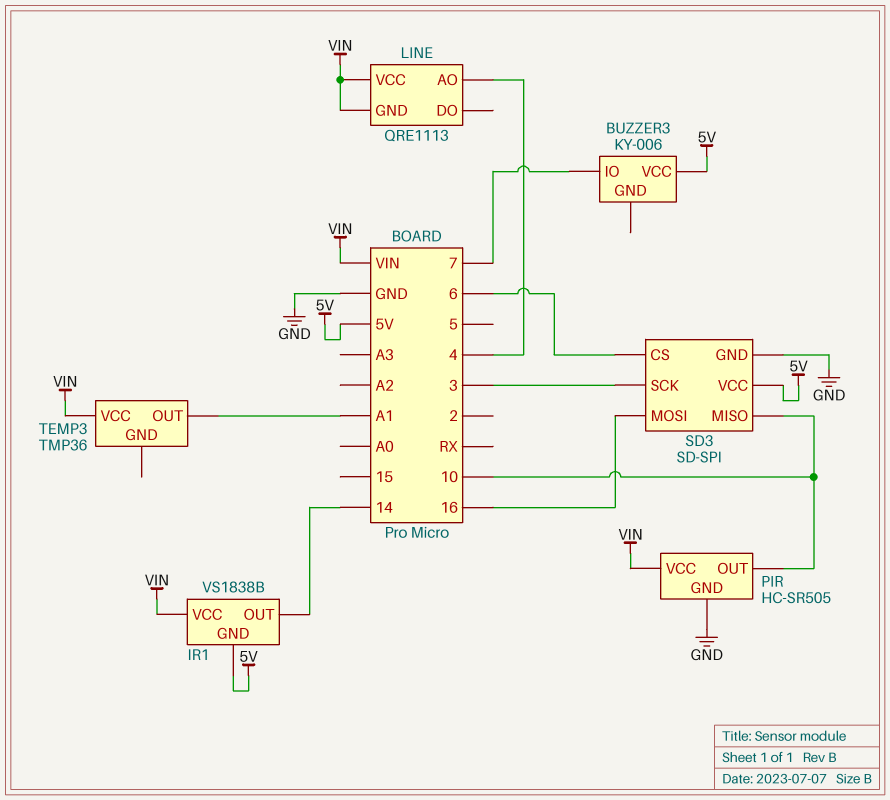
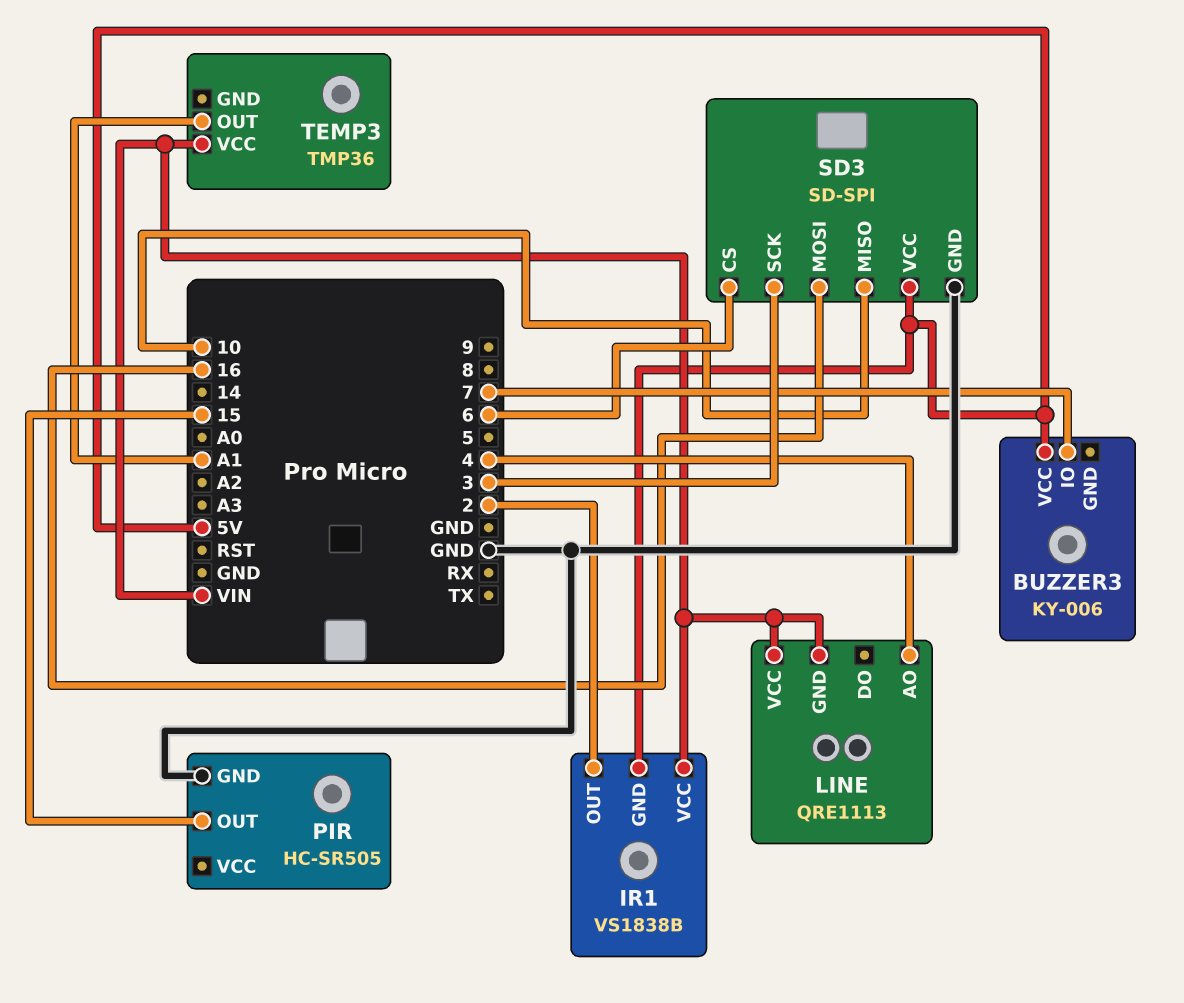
IR1 pin OUT: 14 -> 2
PIR pin OUT: 10 -> 15
PIR pin VCC: VIN -> none

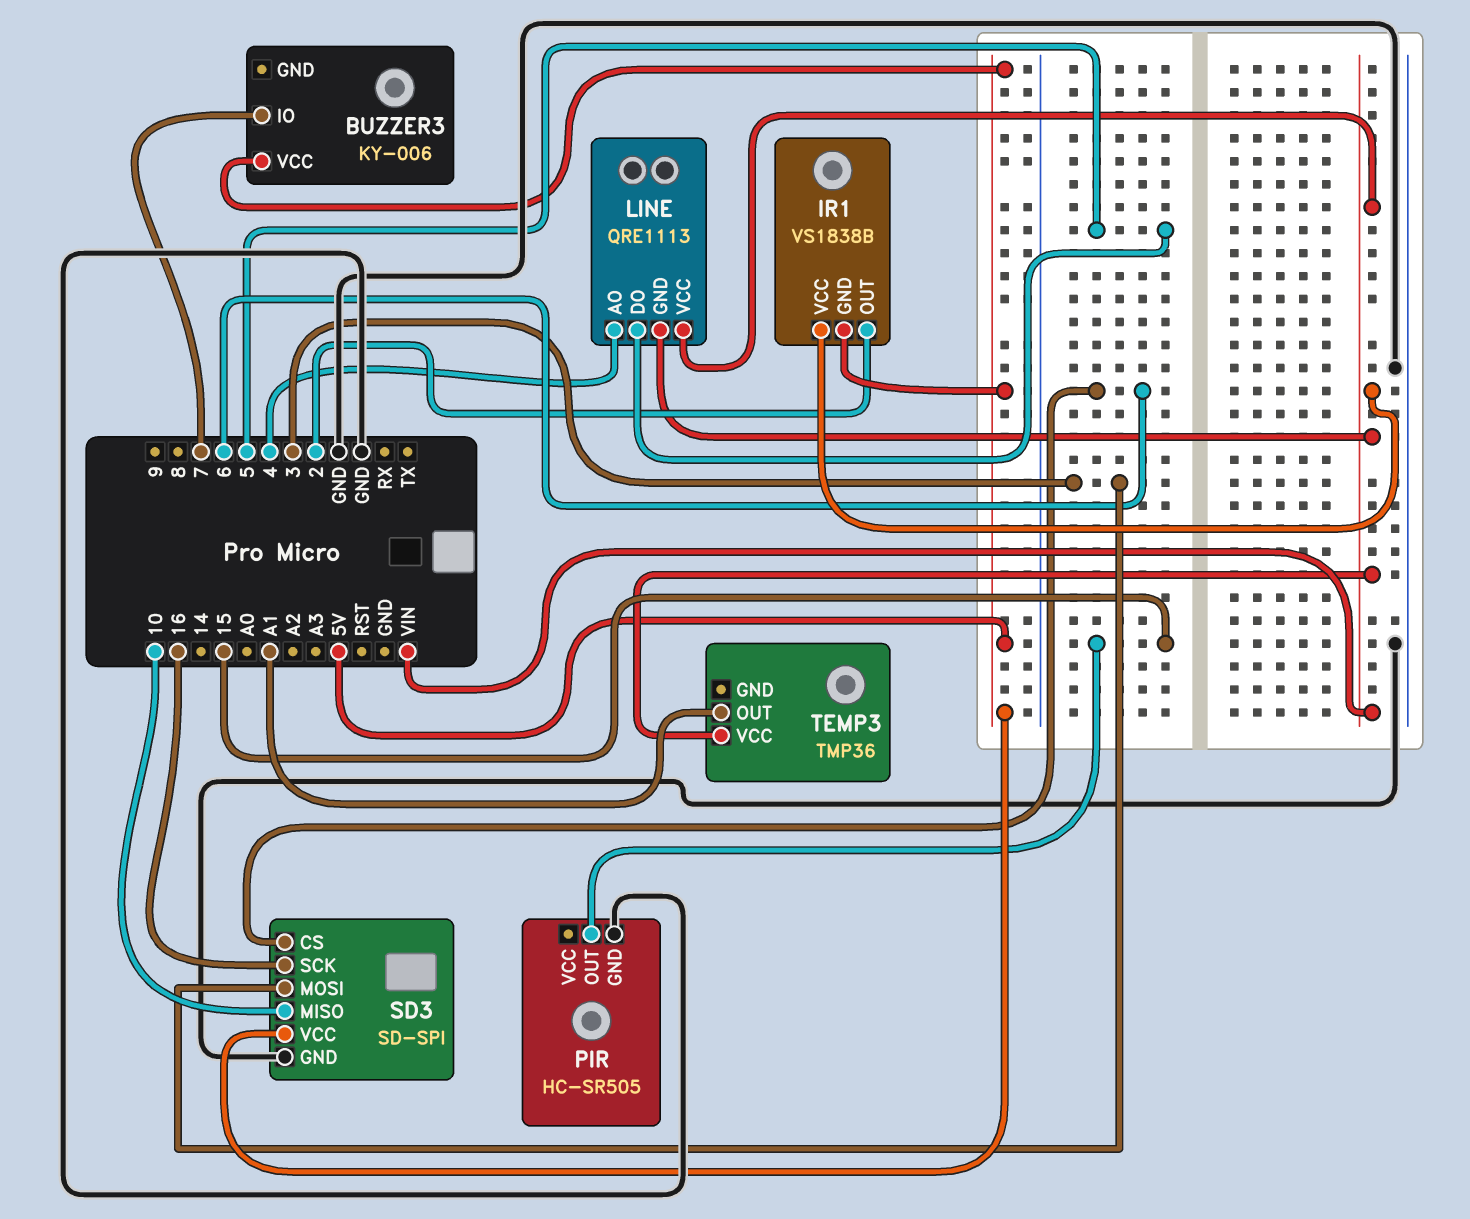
LINE pin DO: none -> 5
SD3 pin MOSI: 16 -> 3
SD3 pin SCK: 3 -> 16

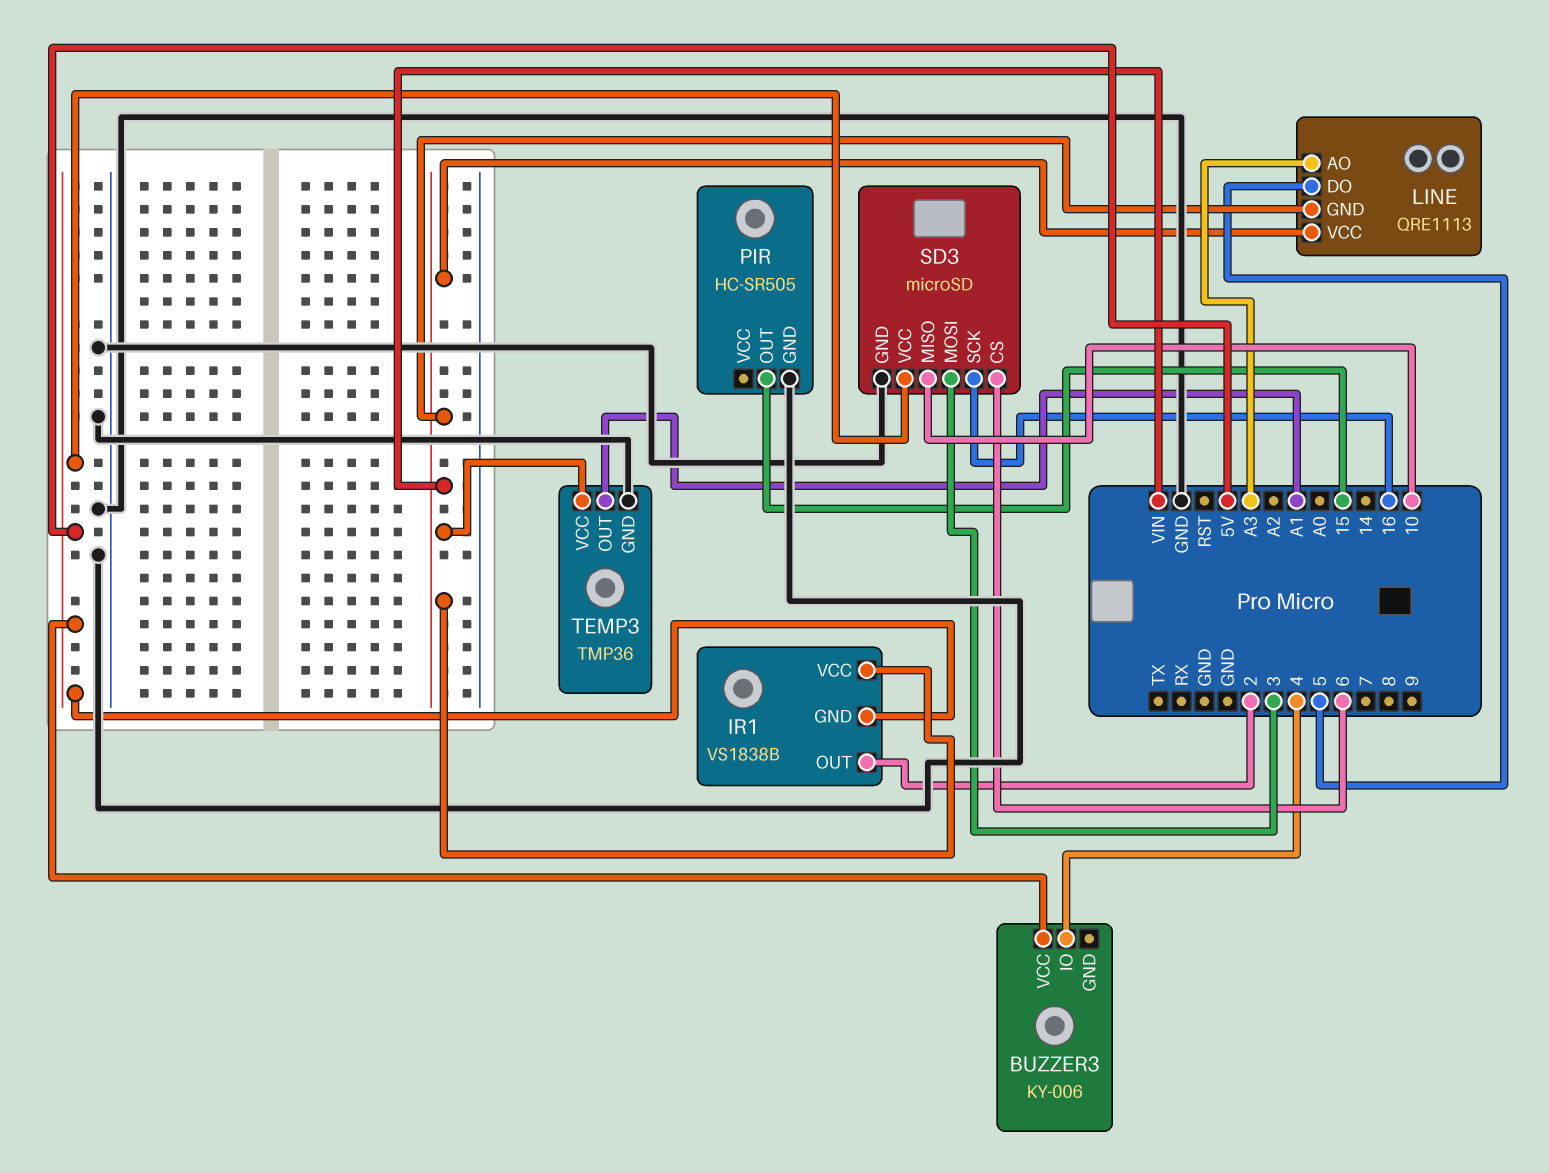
BUZZER3 pin IO: 7 -> 4
LINE pin AO: 4 -> A3
SD3: SD-SPI -> microSD
TEMP3 pin GND: none -> GND

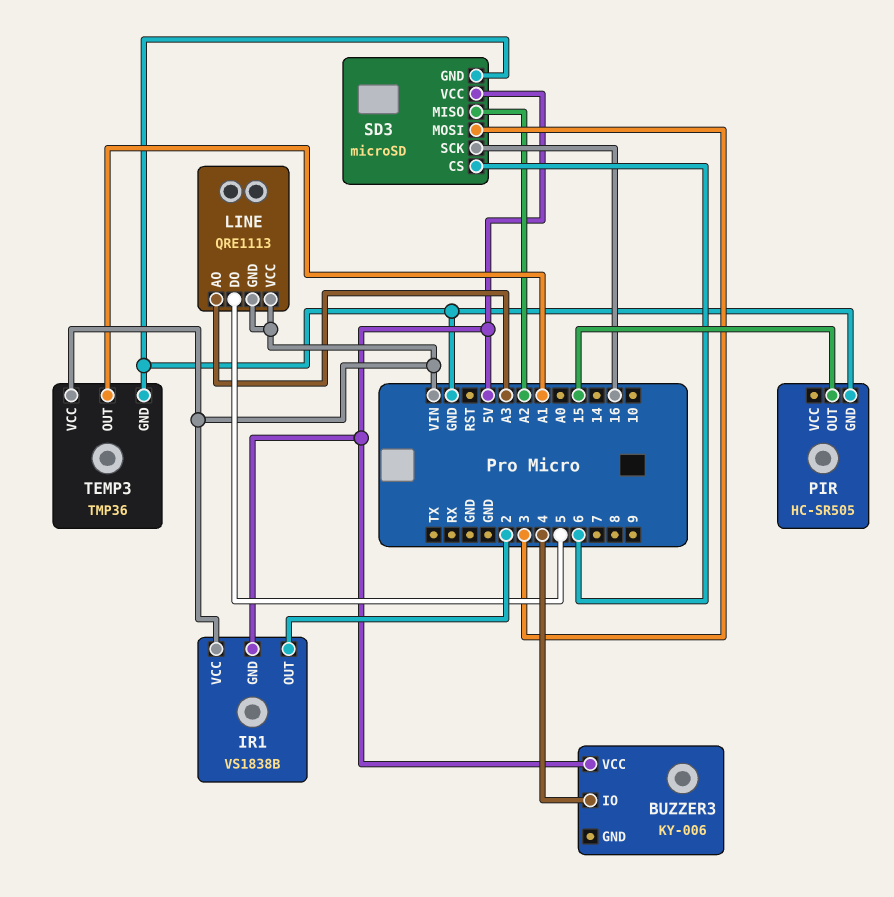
SD3 pin MISO: 10 -> A2

